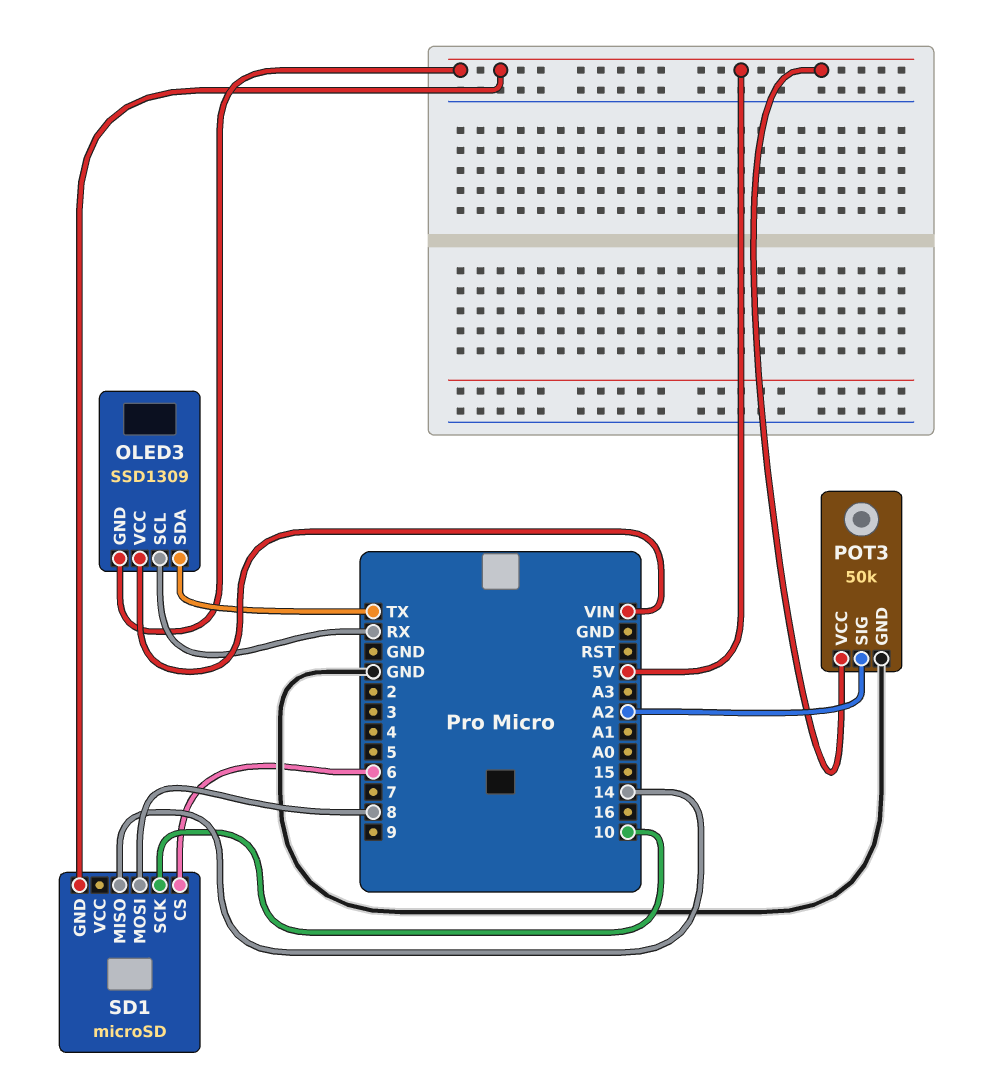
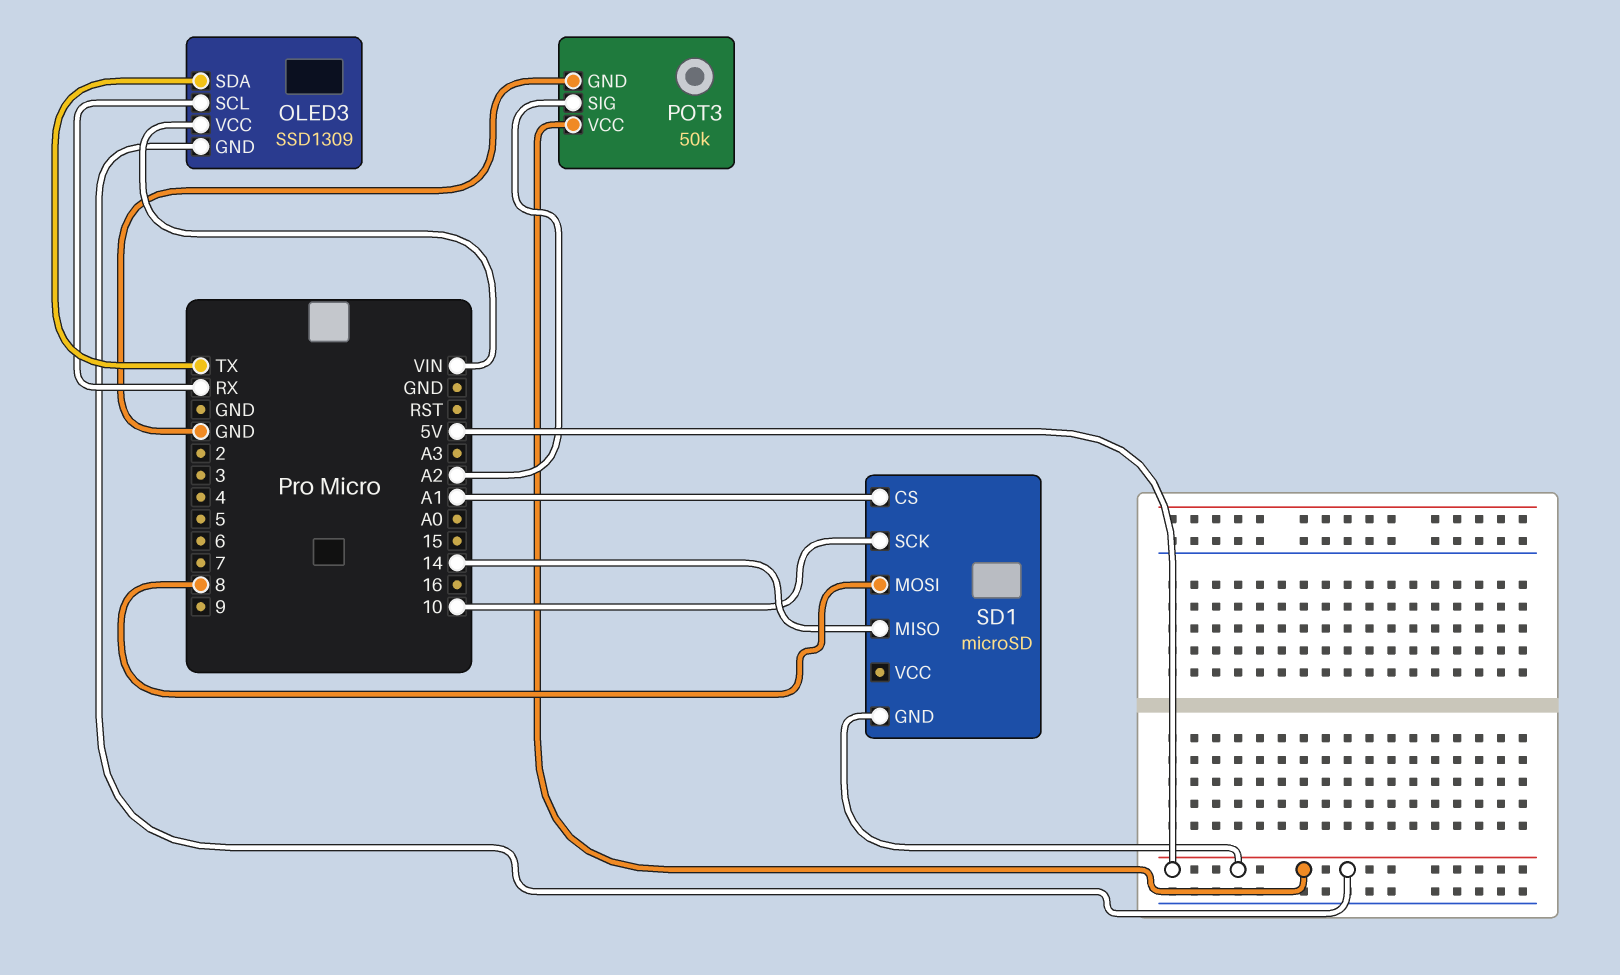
SD1 pin CS: 6 -> A1

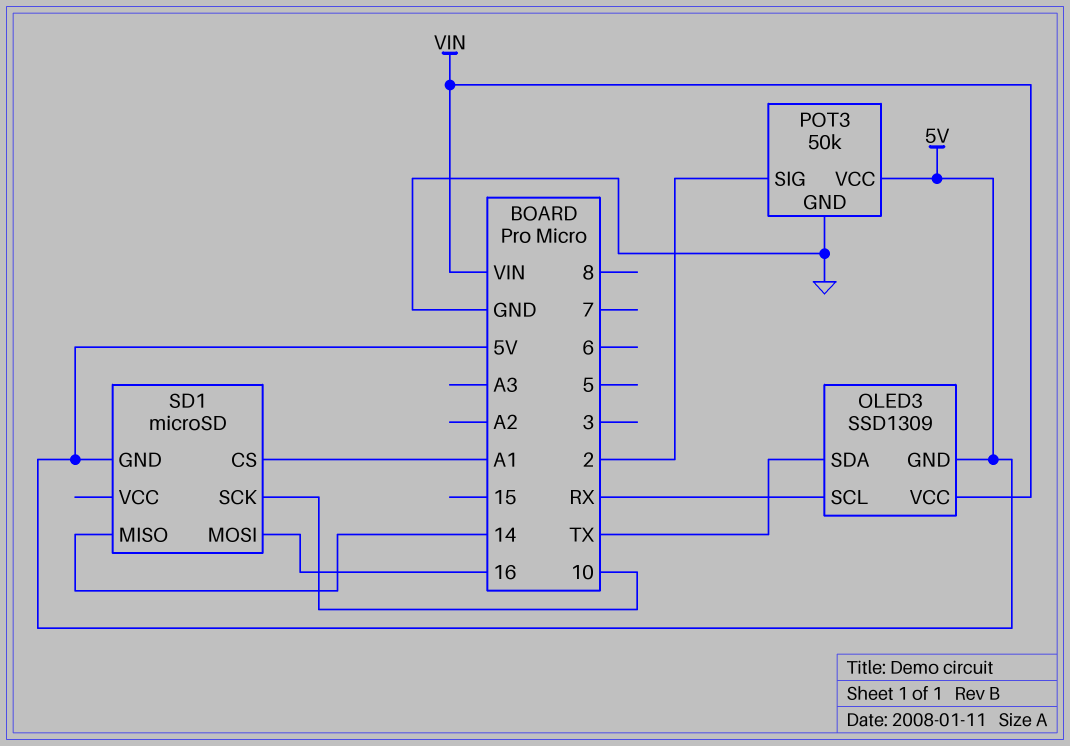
POT3 pin SIG: A2 -> 2
SD1 pin MOSI: 8 -> 16

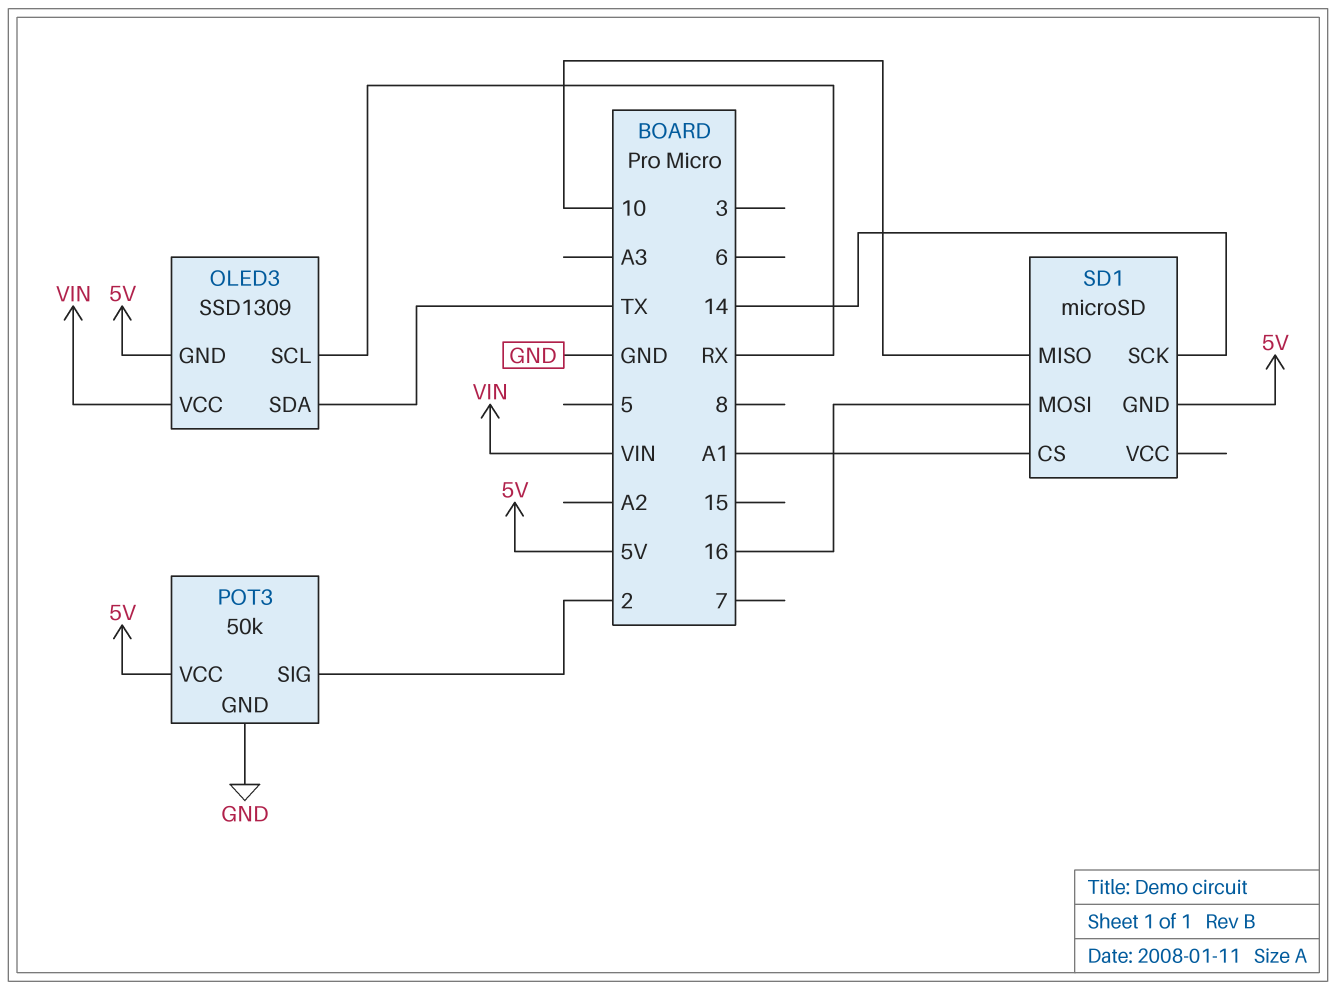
SD1 pin MISO: 14 -> 10
SD1 pin SCK: 10 -> 14

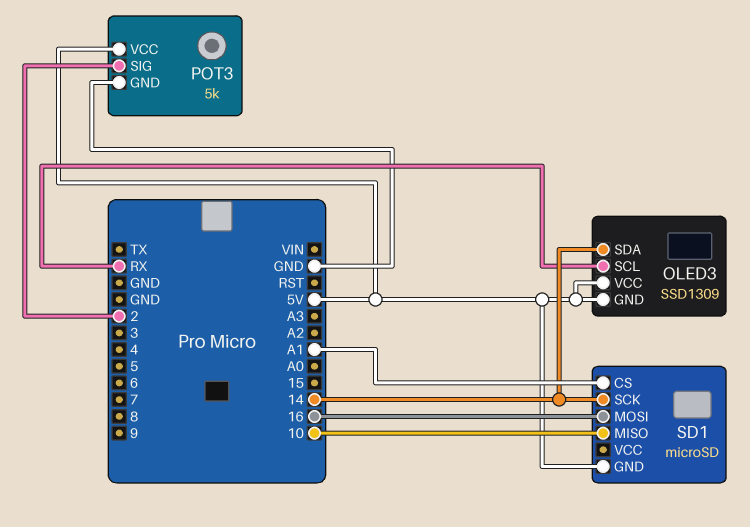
OLED3 pin SDA: TX -> 14
OLED3 pin VCC: VIN -> 5V
POT3: 50k -> 5k

